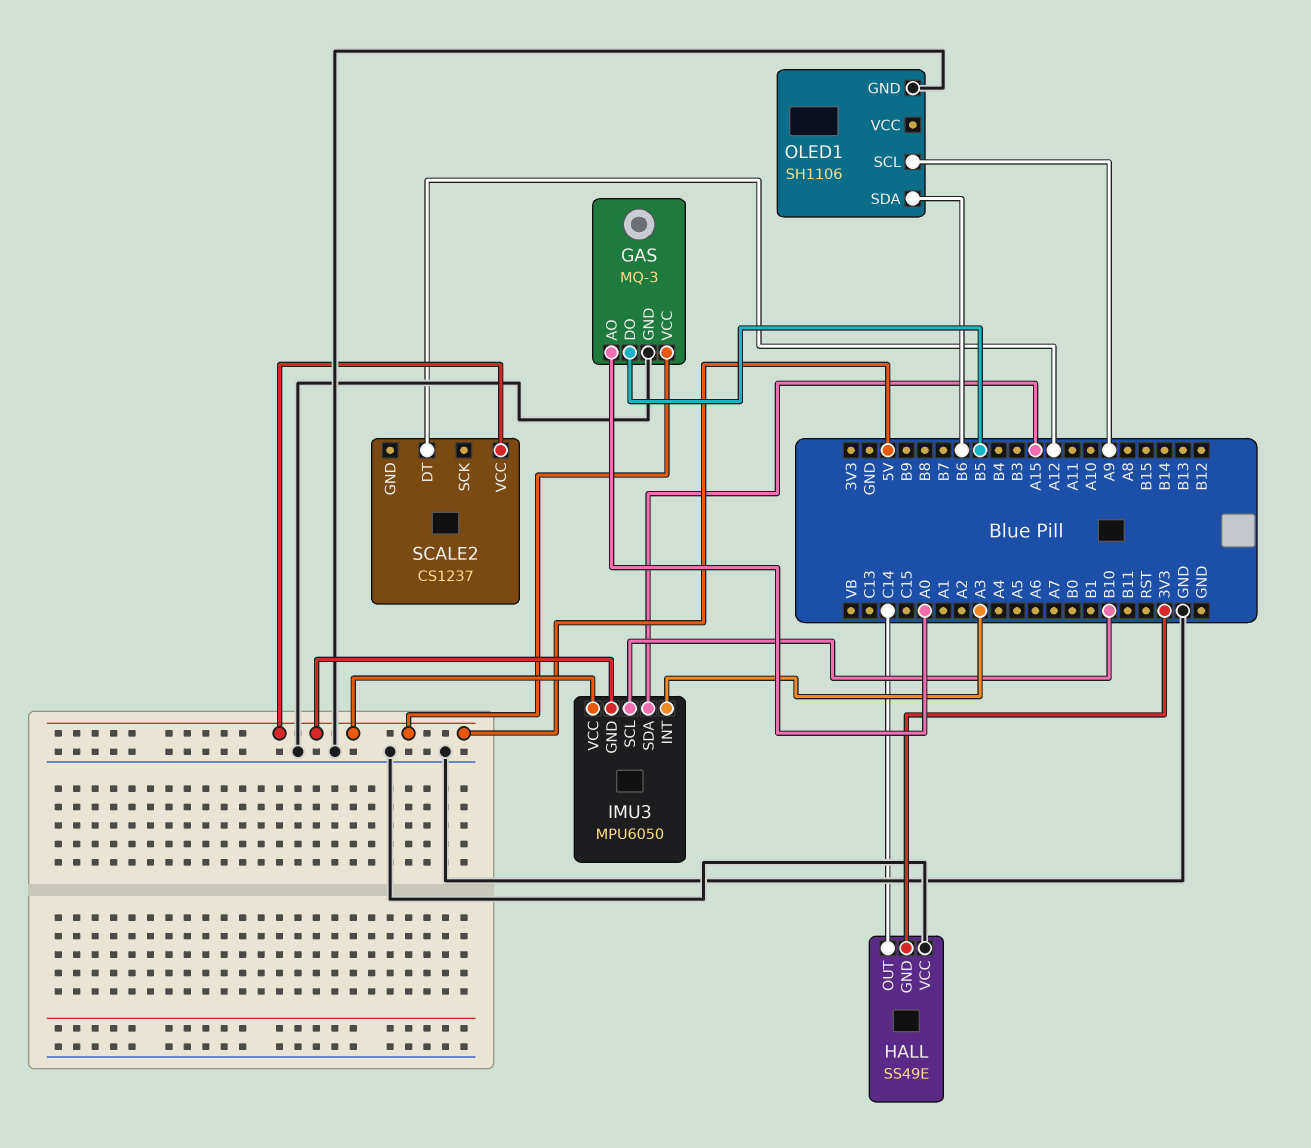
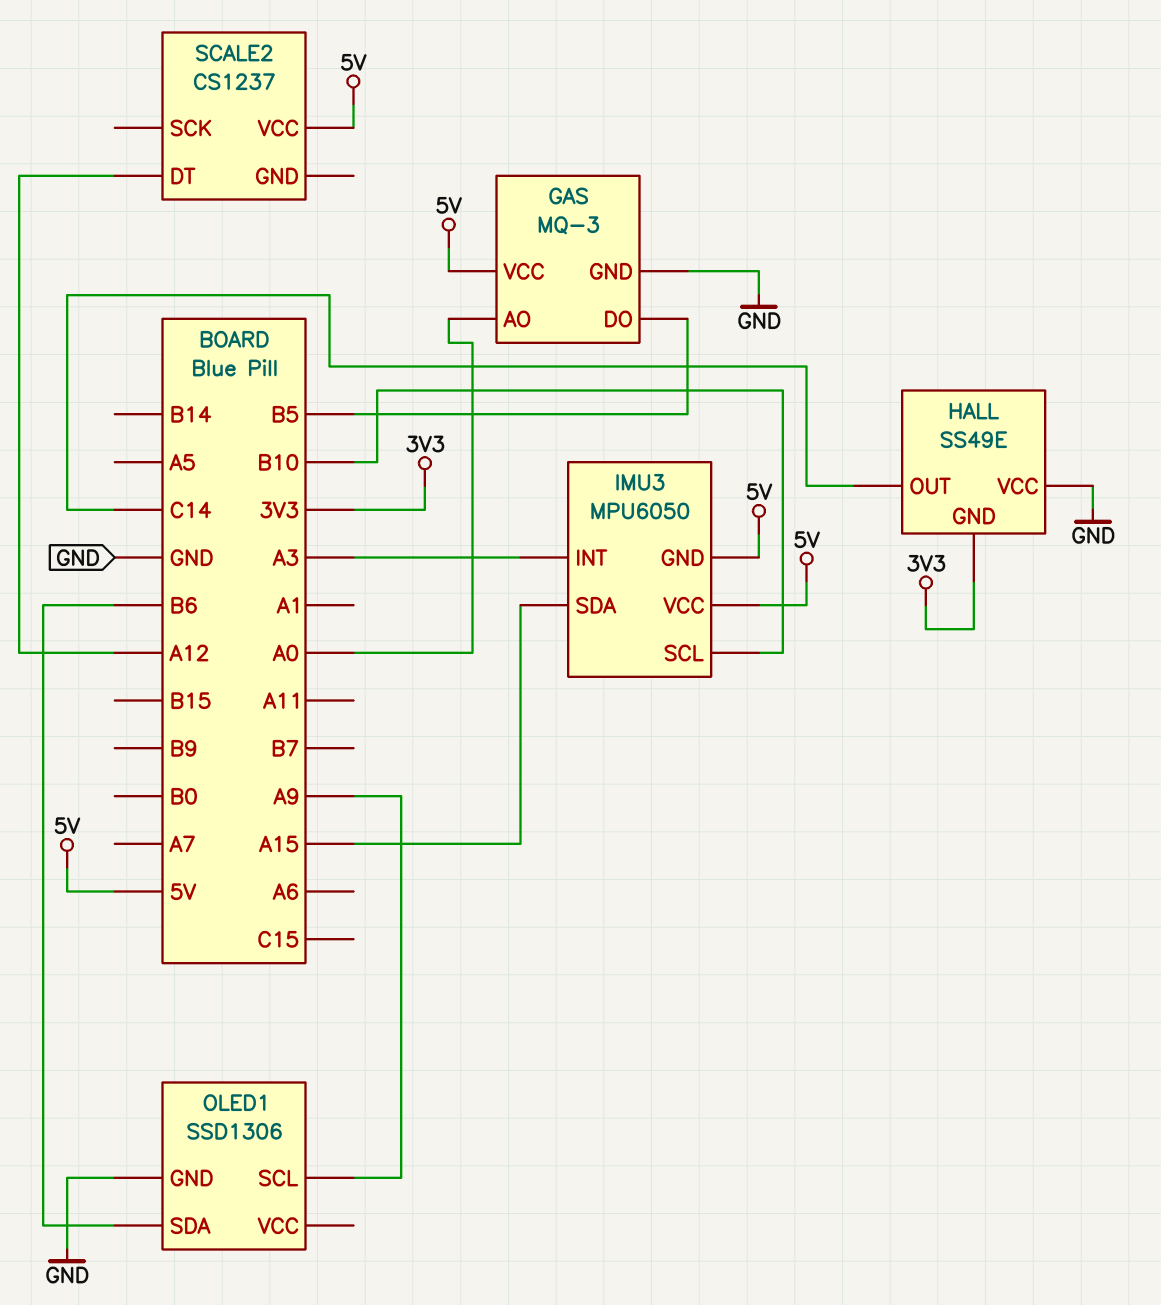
OLED1: SH1106 -> SSD1306

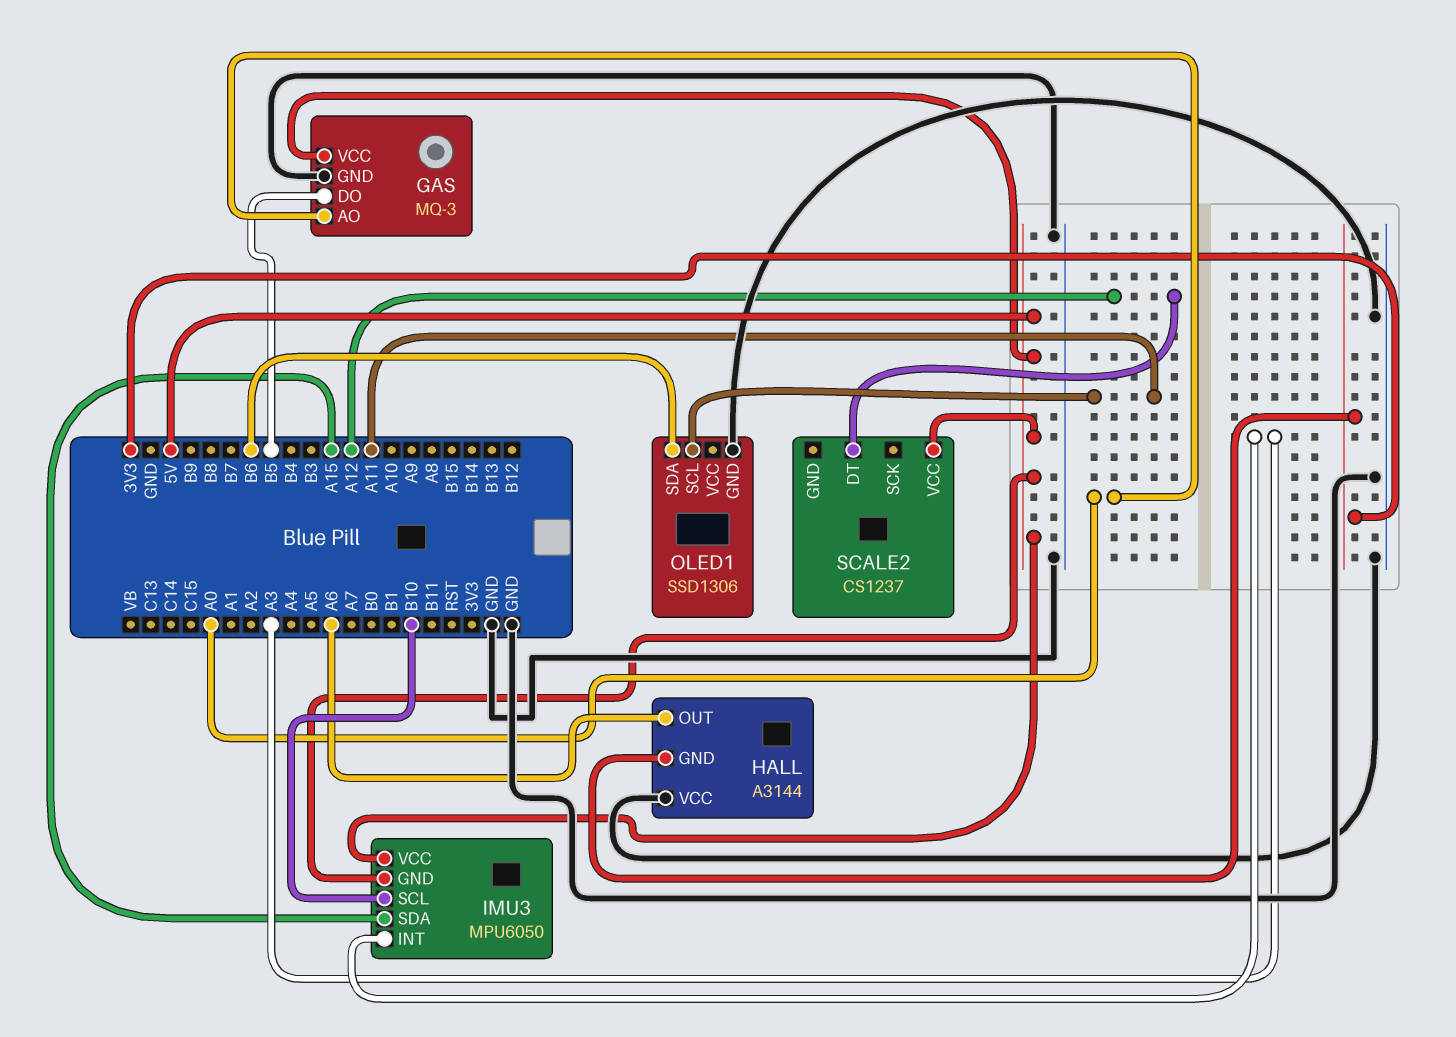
HALL: SS49E -> A3144
HALL pin OUT: C14 -> A6
OLED1 pin SCL: A9 -> A11

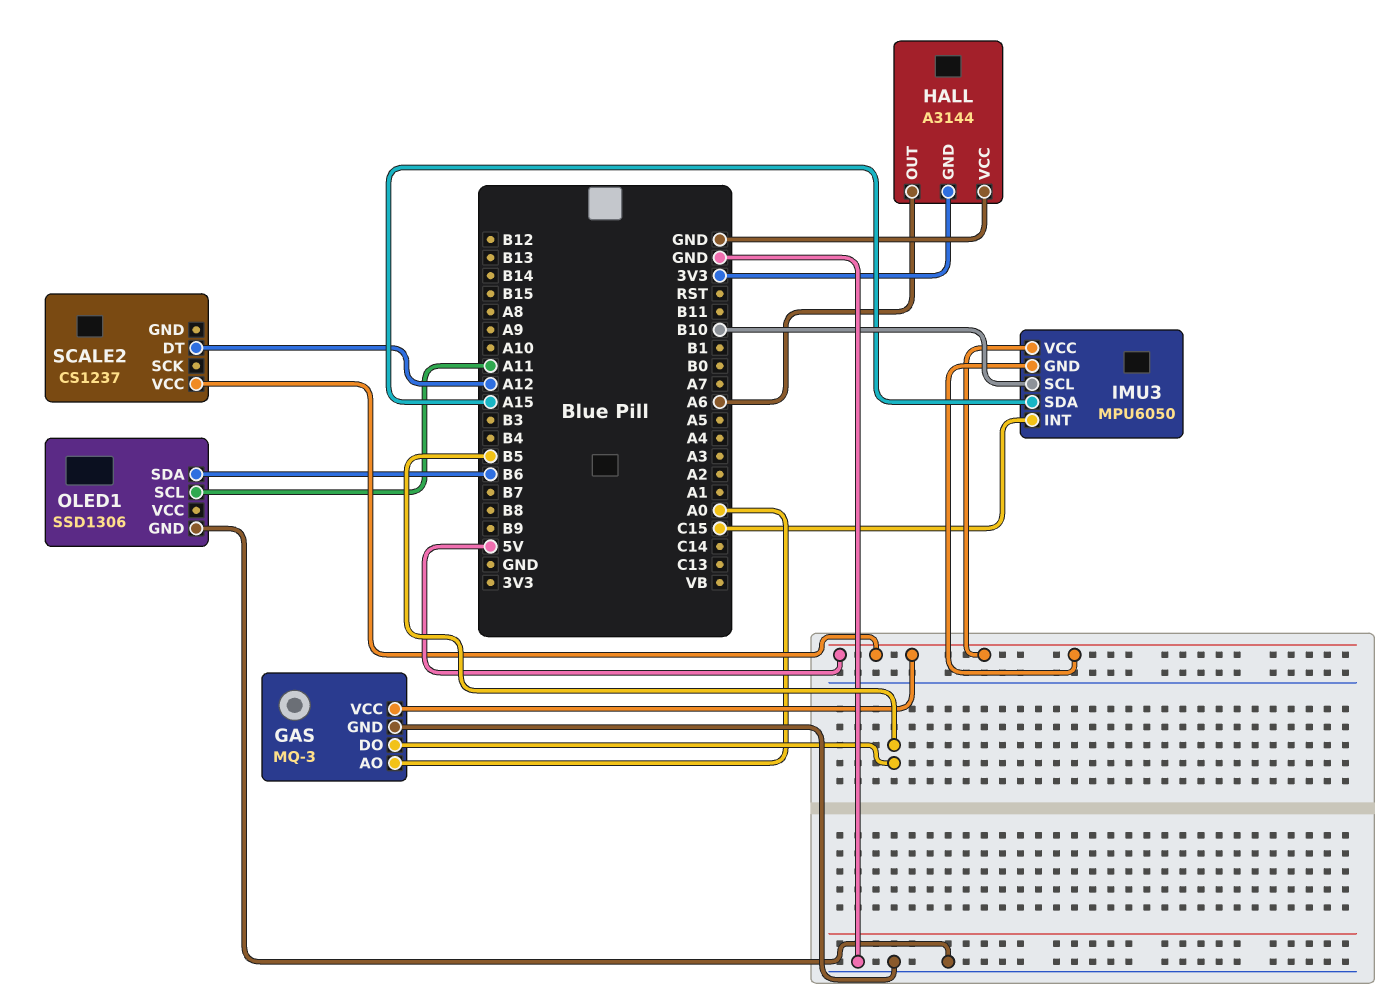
IMU3 pin INT: A3 -> C15

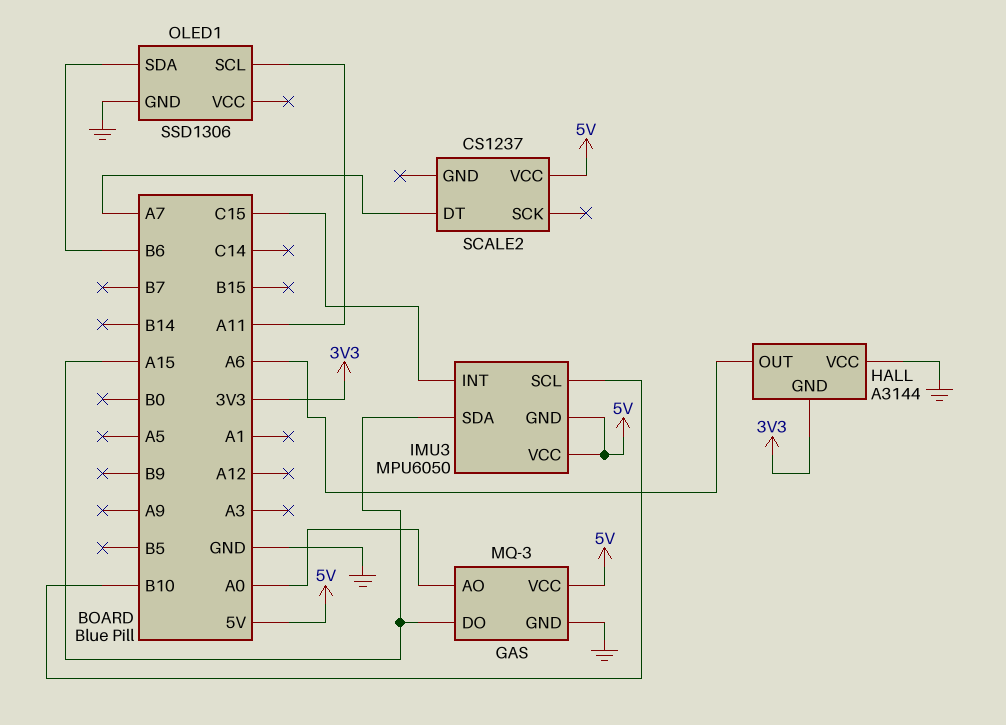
GAS pin DO: B5 -> A15
SCALE2 pin DT: A12 -> A7

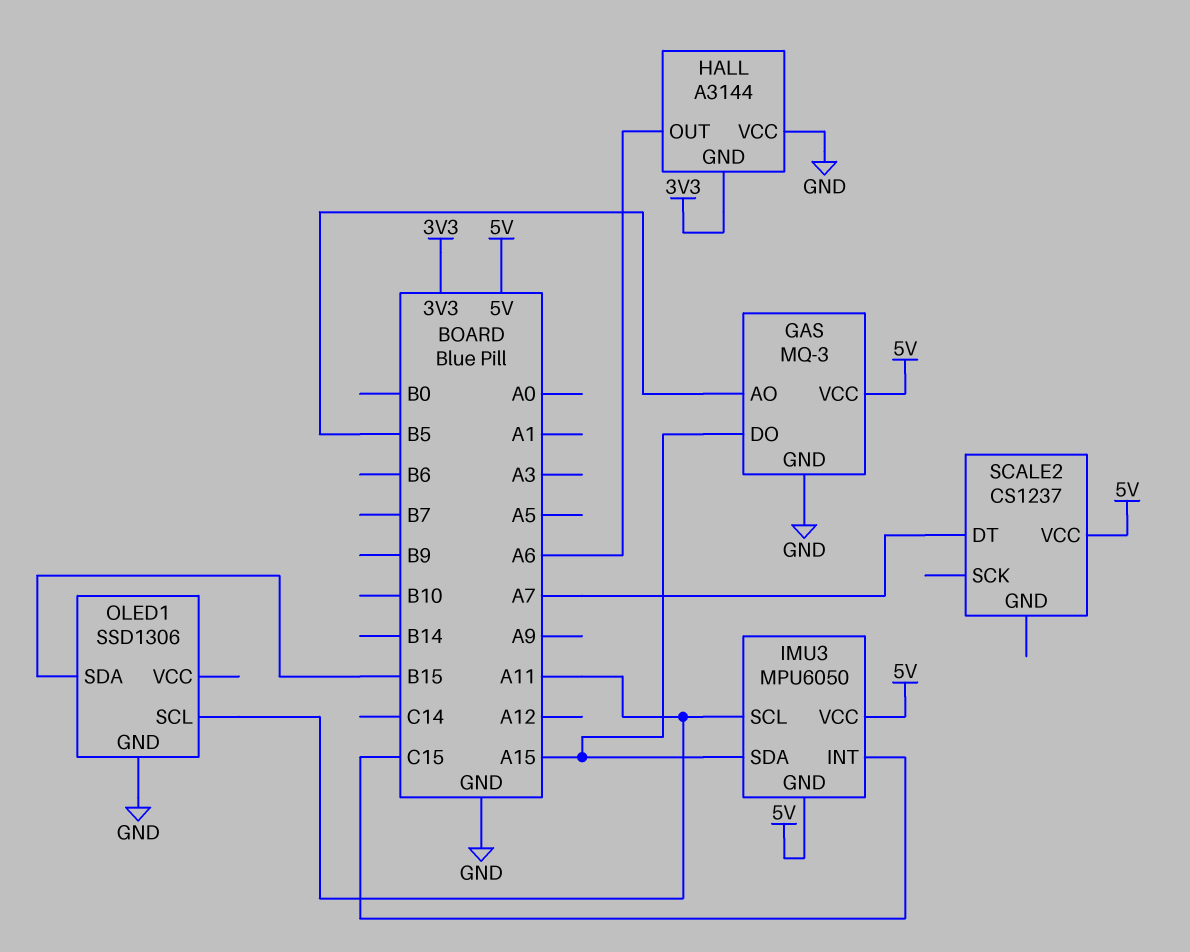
GAS pin AO: A0 -> B5
IMU3 pin SCL: B10 -> A11
OLED1 pin SDA: B6 -> B15

